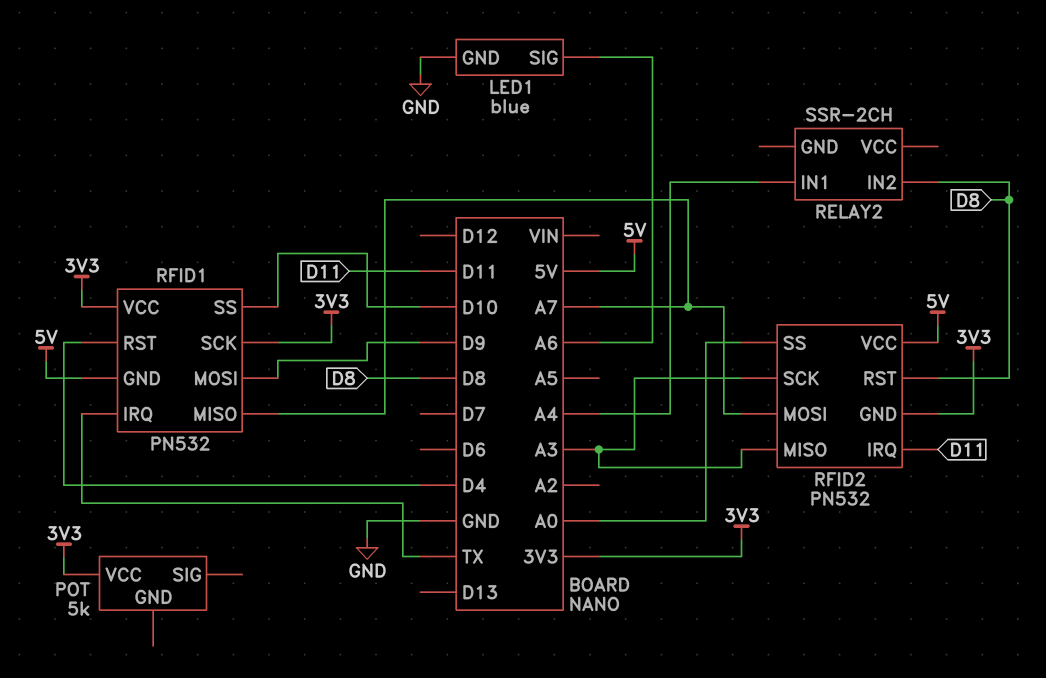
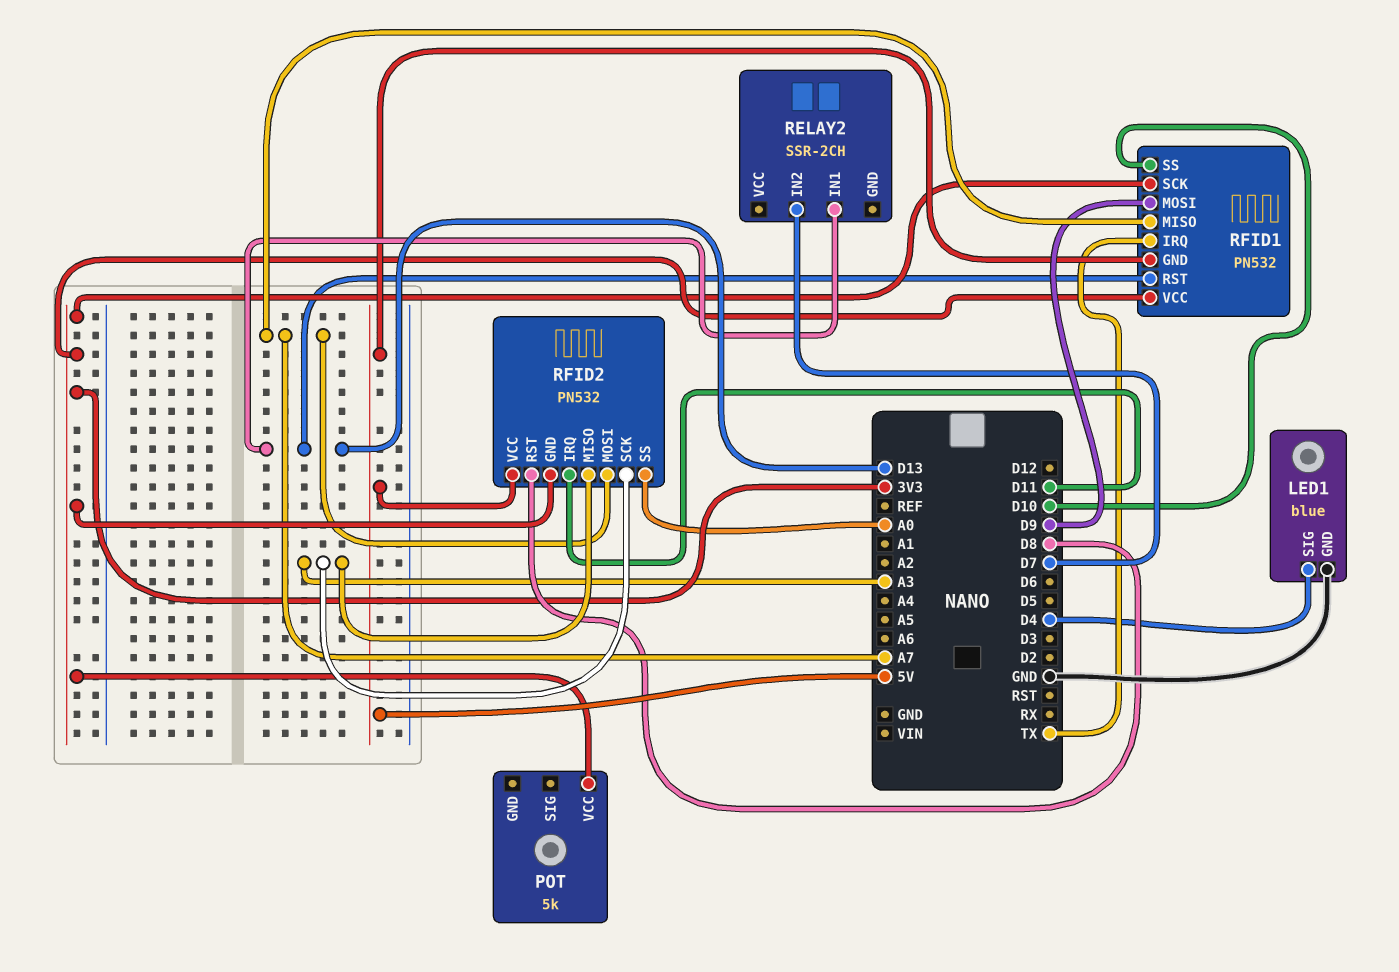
LED1 pin SIG: A6 -> D4
RELAY2 pin IN1: A4 -> D13
RELAY2 pin IN2: D8 -> D7
RFID1 pin RST: D4 -> D13

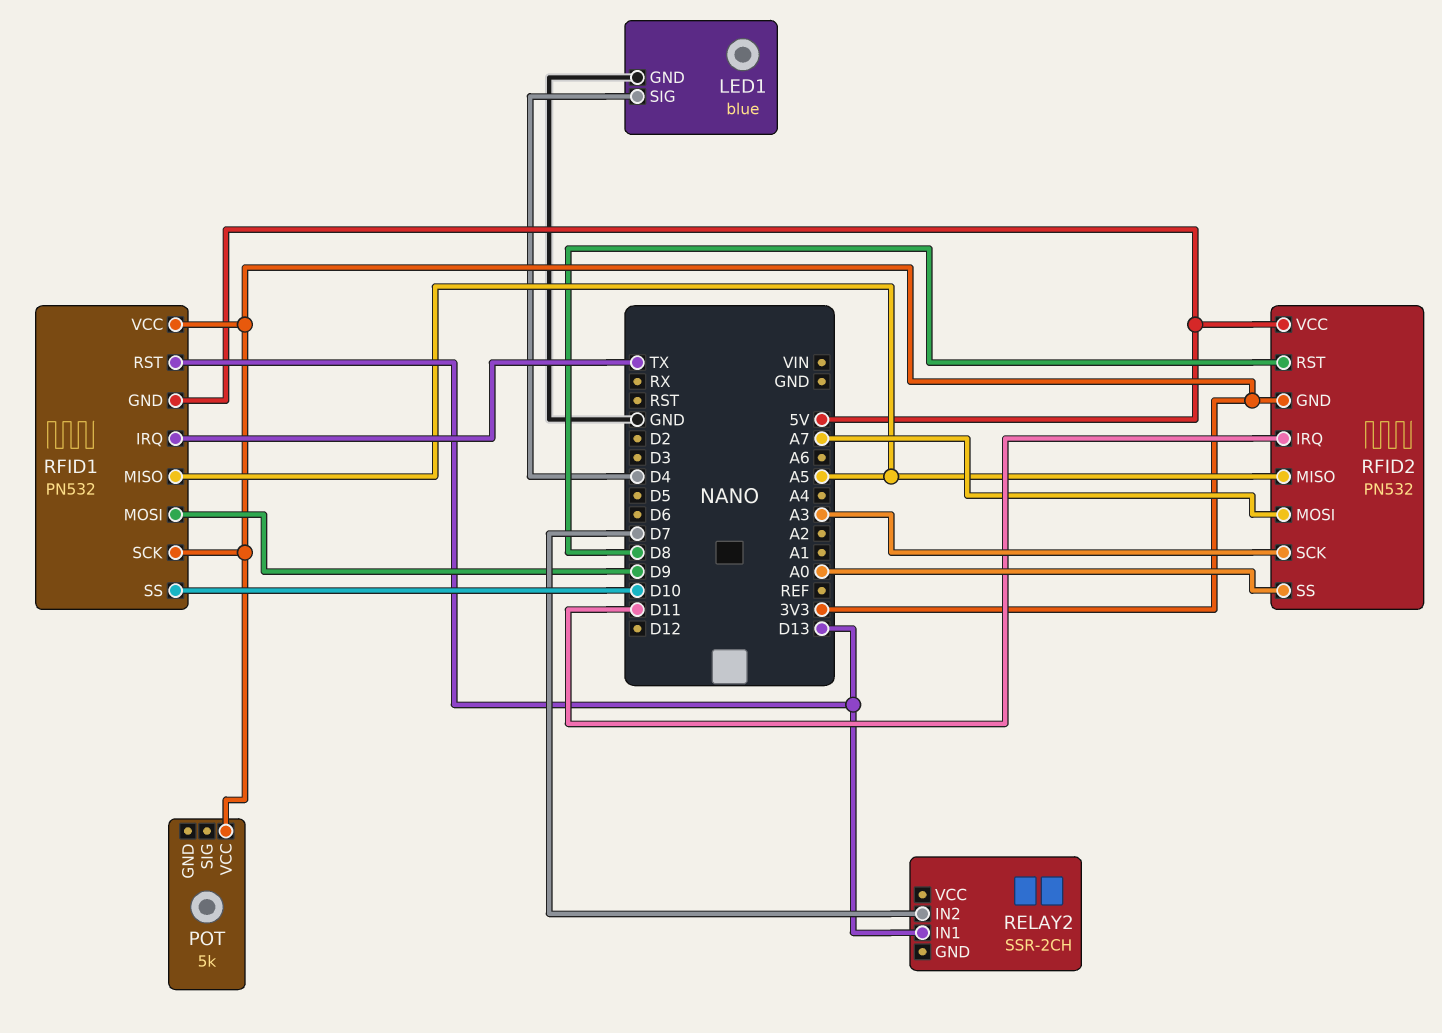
RFID1 pin MISO: A7 -> A5
RFID2 pin MISO: A3 -> A5

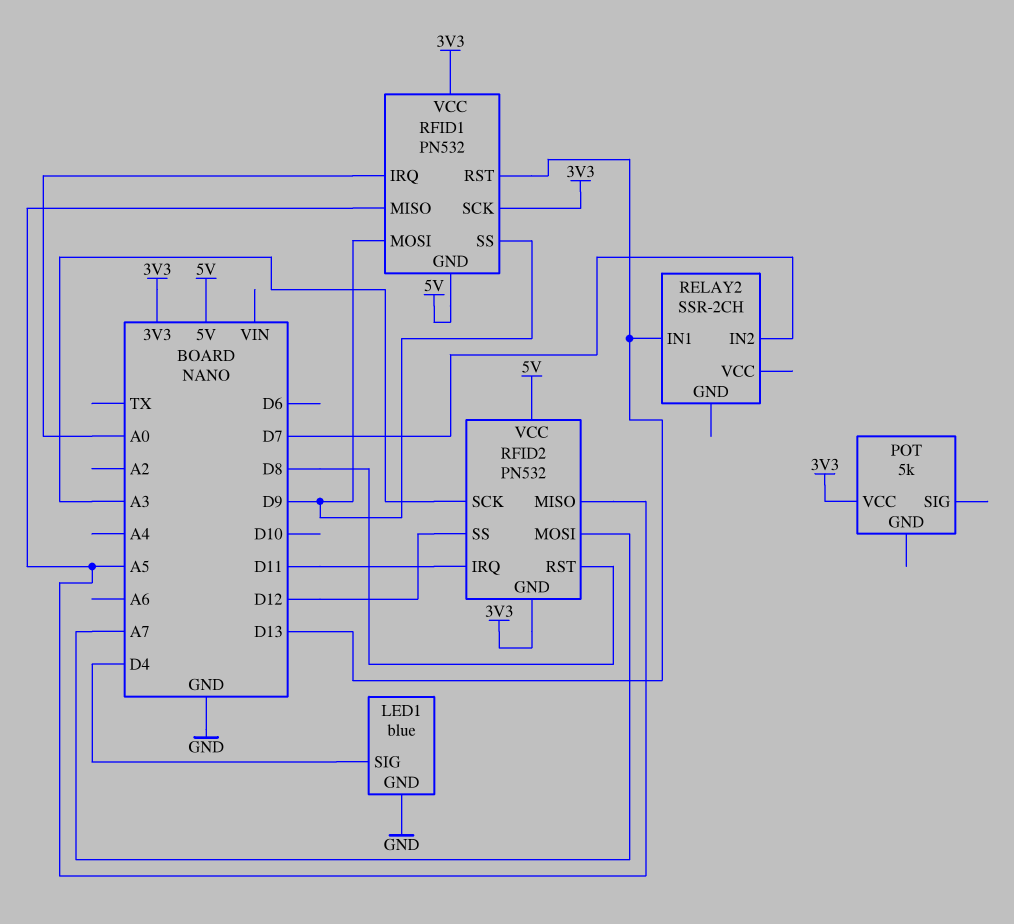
RFID1 pin IRQ: TX -> A0
RFID1 pin SS: D10 -> D9
RFID2 pin SS: A0 -> D12

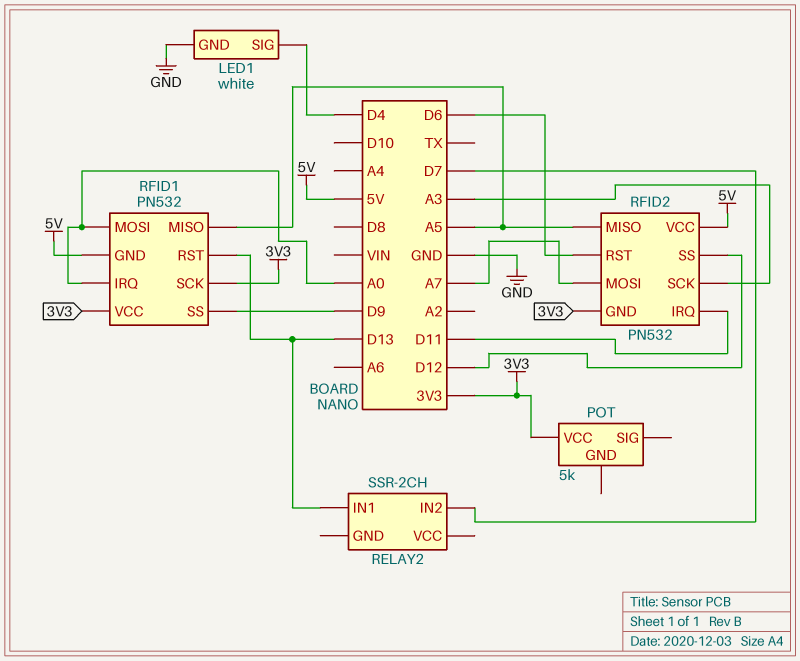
LED1: blue -> white
RFID1 pin MOSI: D9 -> A0
RFID2 pin RST: D8 -> D6

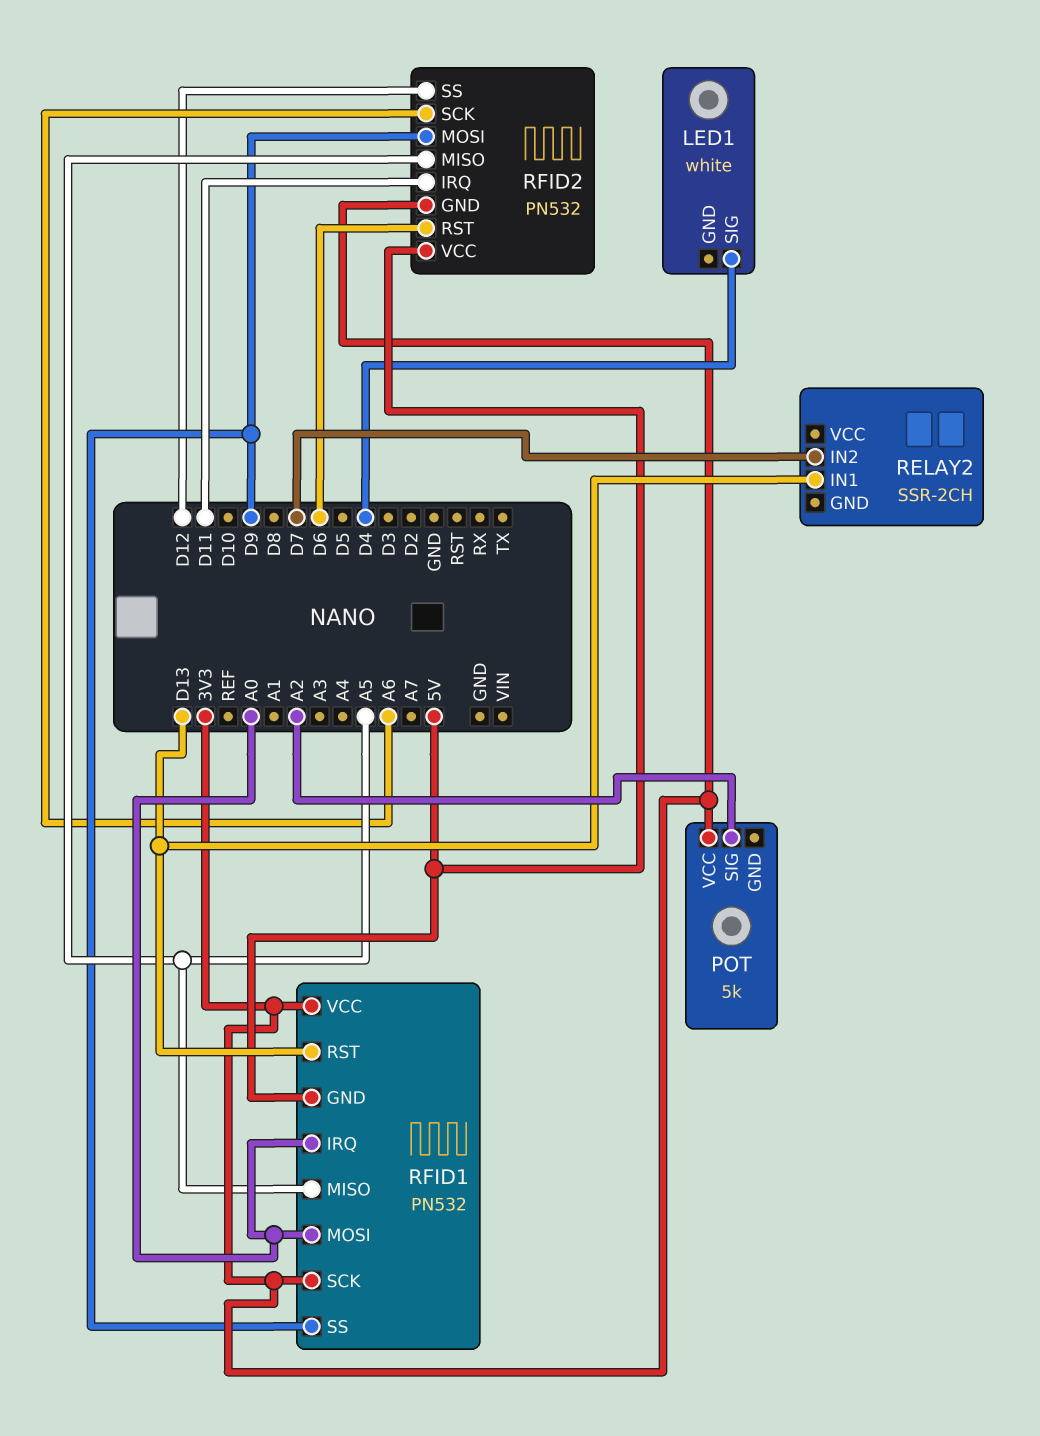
LED1 pin GND: GND -> none
POT pin SIG: none -> A2
RFID2 pin MOSI: A7 -> D9
RFID2 pin SCK: A3 -> A6

